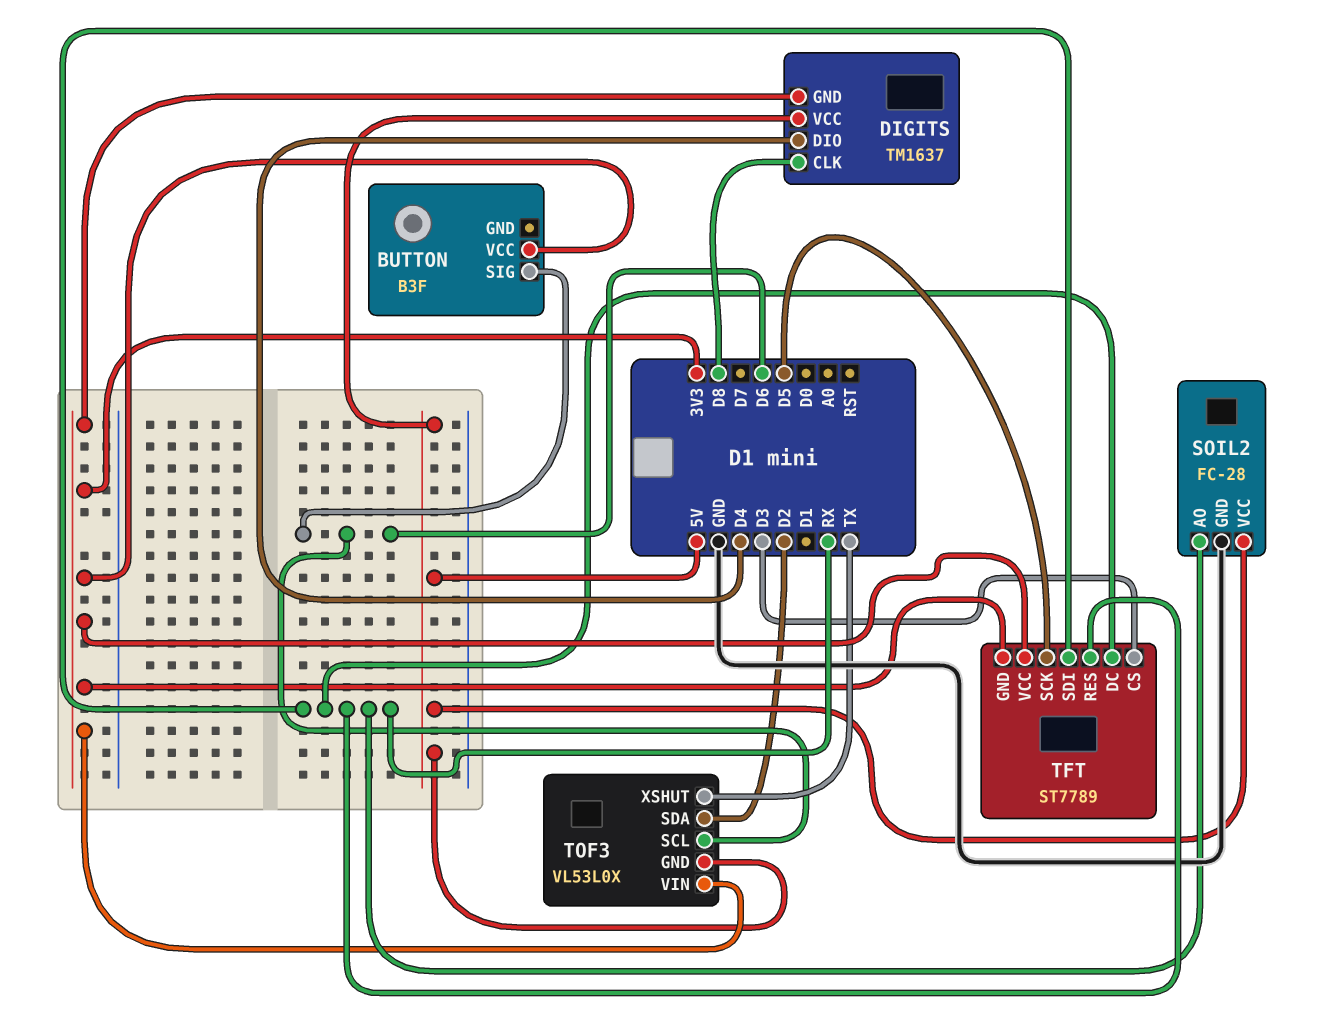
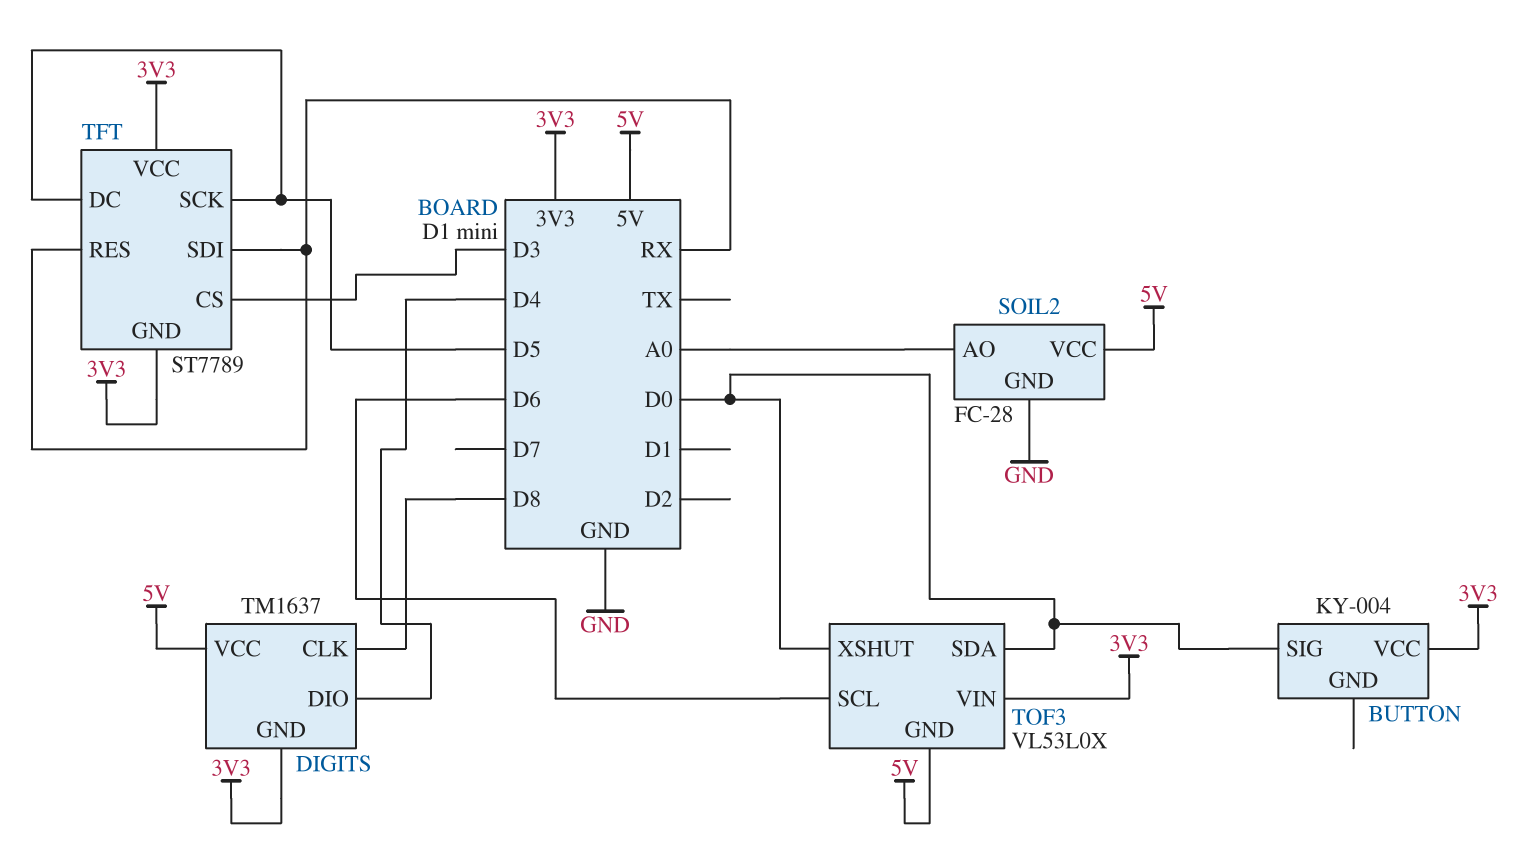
BUTTON: B3F -> KY-004
BUTTON pin SIG: D6 -> D0
SOIL2 pin AO: RX -> A0
TFT pin DC: RX -> D5
TOF3 pin SDA: D2 -> D0
TOF3 pin XSHUT: TX -> D0

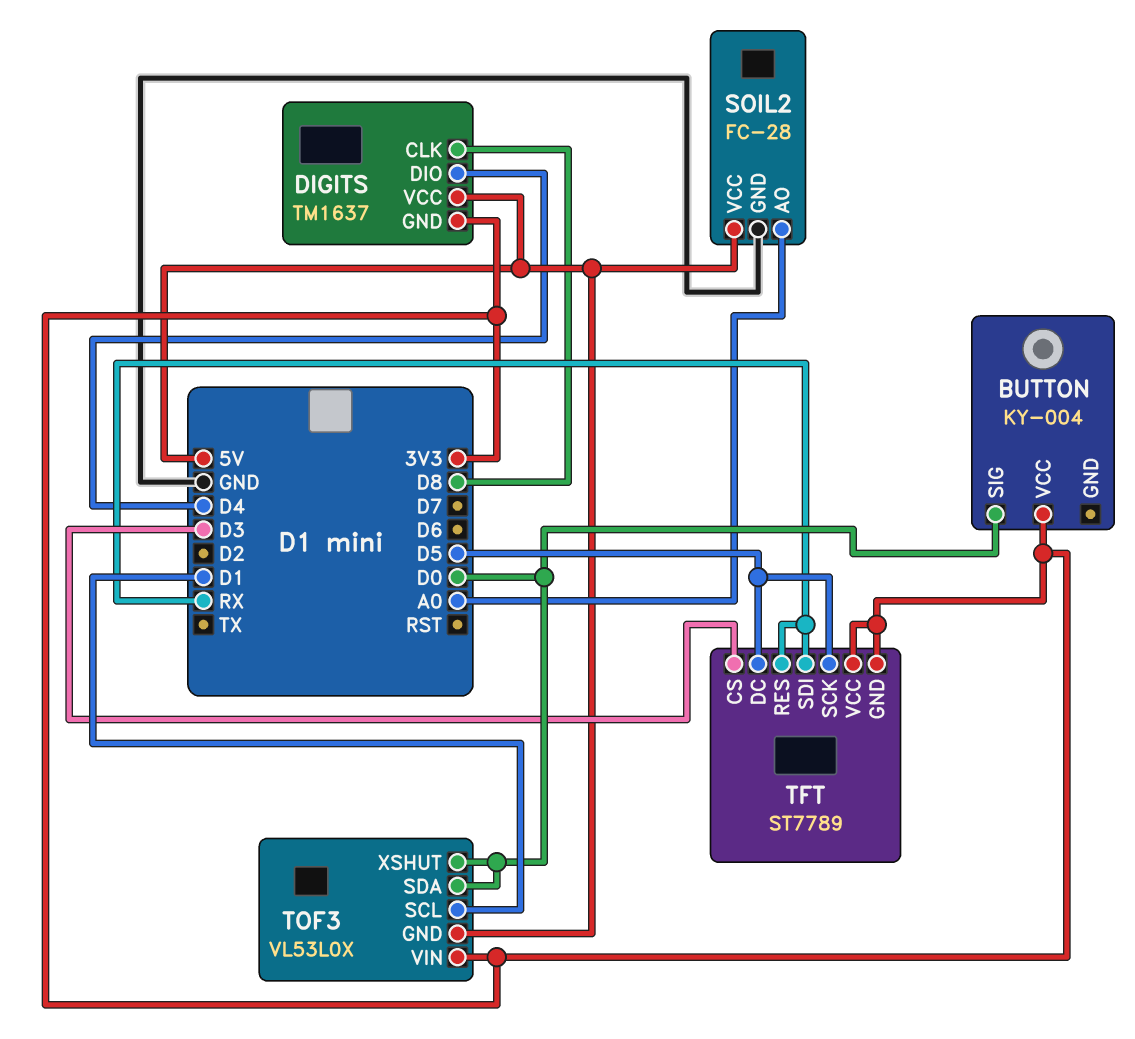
TOF3 pin SCL: D6 -> D1

